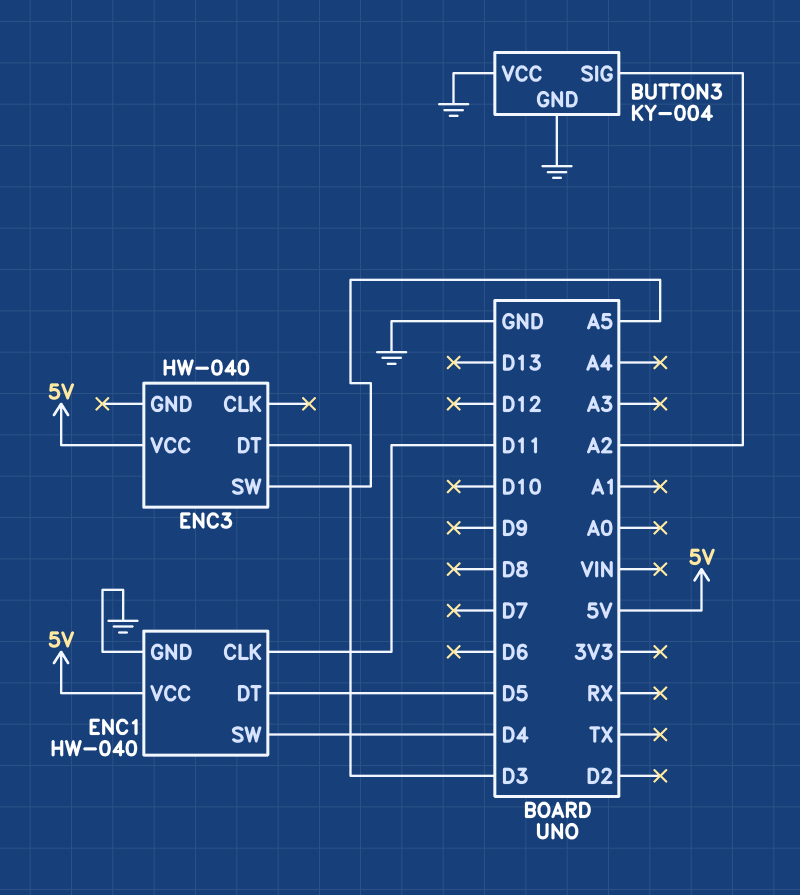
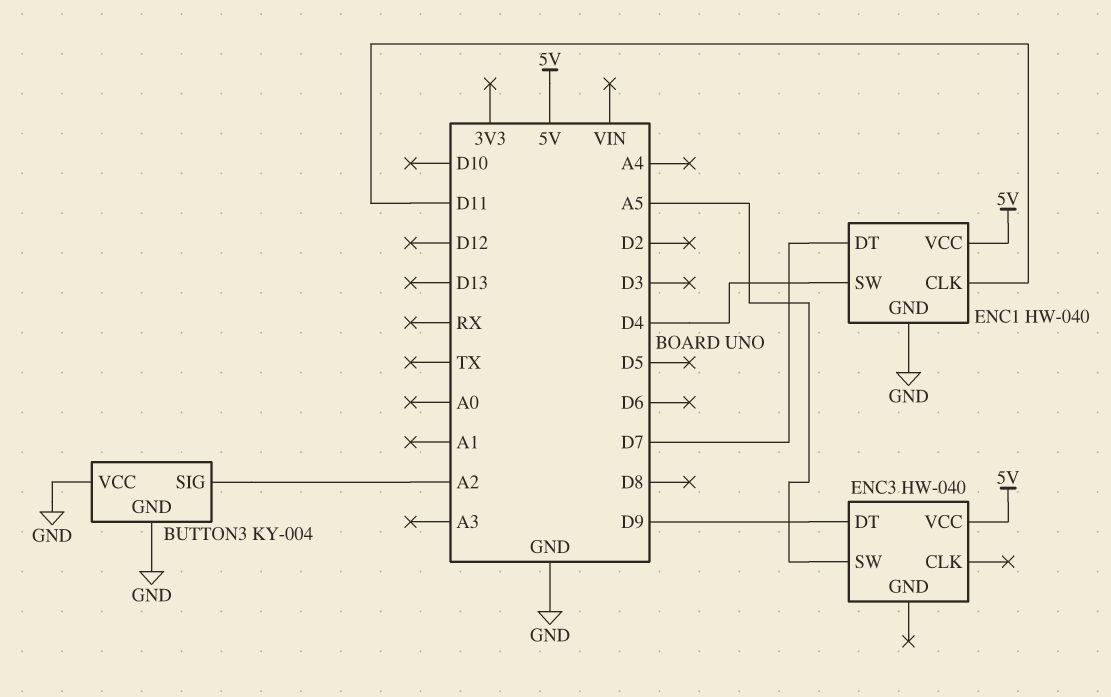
ENC1 pin DT: D5 -> D7
ENC3 pin DT: D3 -> D9

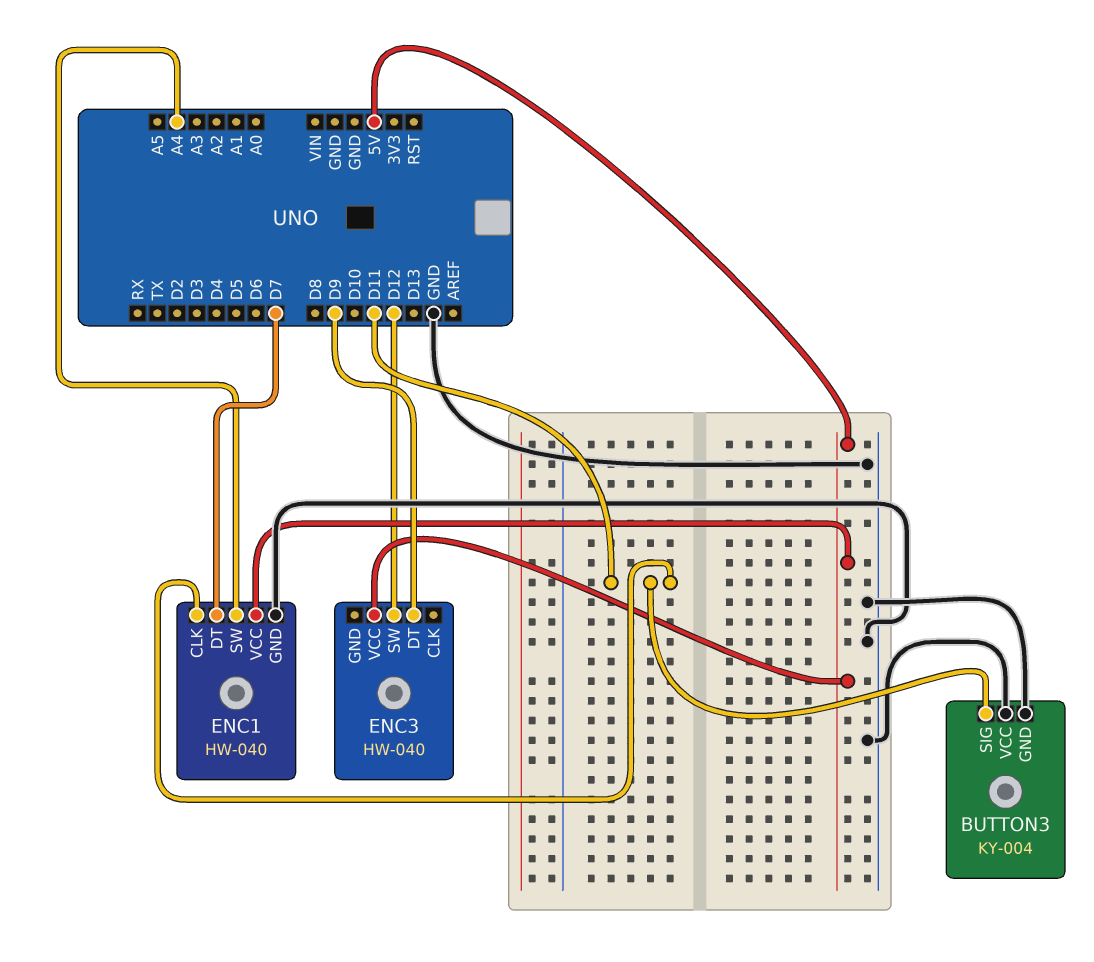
BUTTON3 pin SIG: A2 -> D11
ENC1 pin SW: D4 -> A4
ENC3 pin SW: A5 -> D12

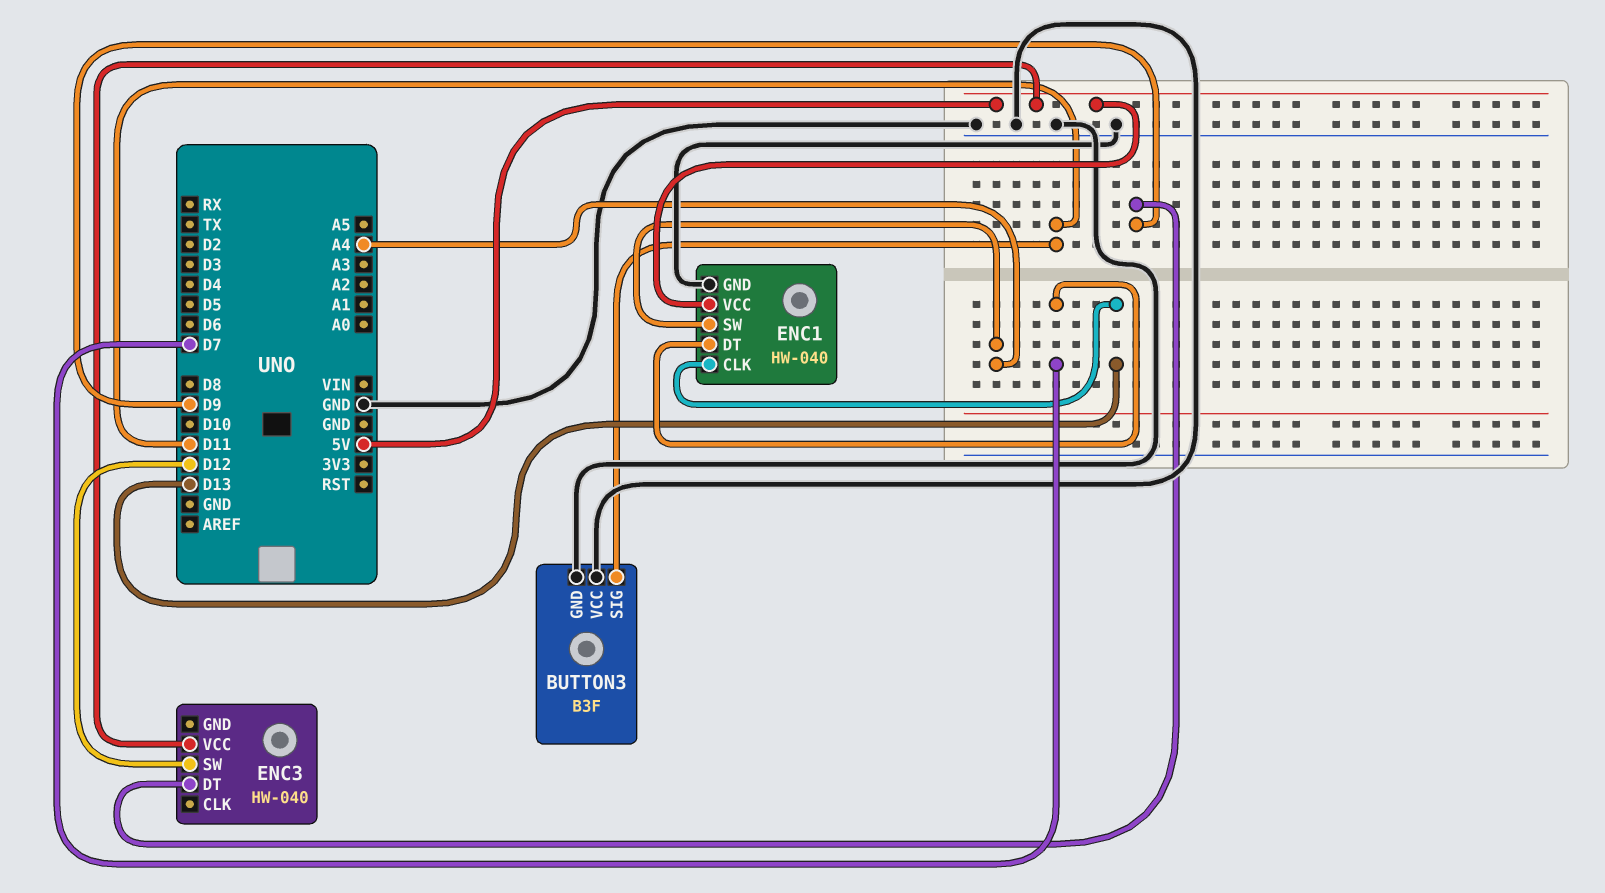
BUTTON3: KY-004 -> B3F
ENC1 pin CLK: D11 -> D13

